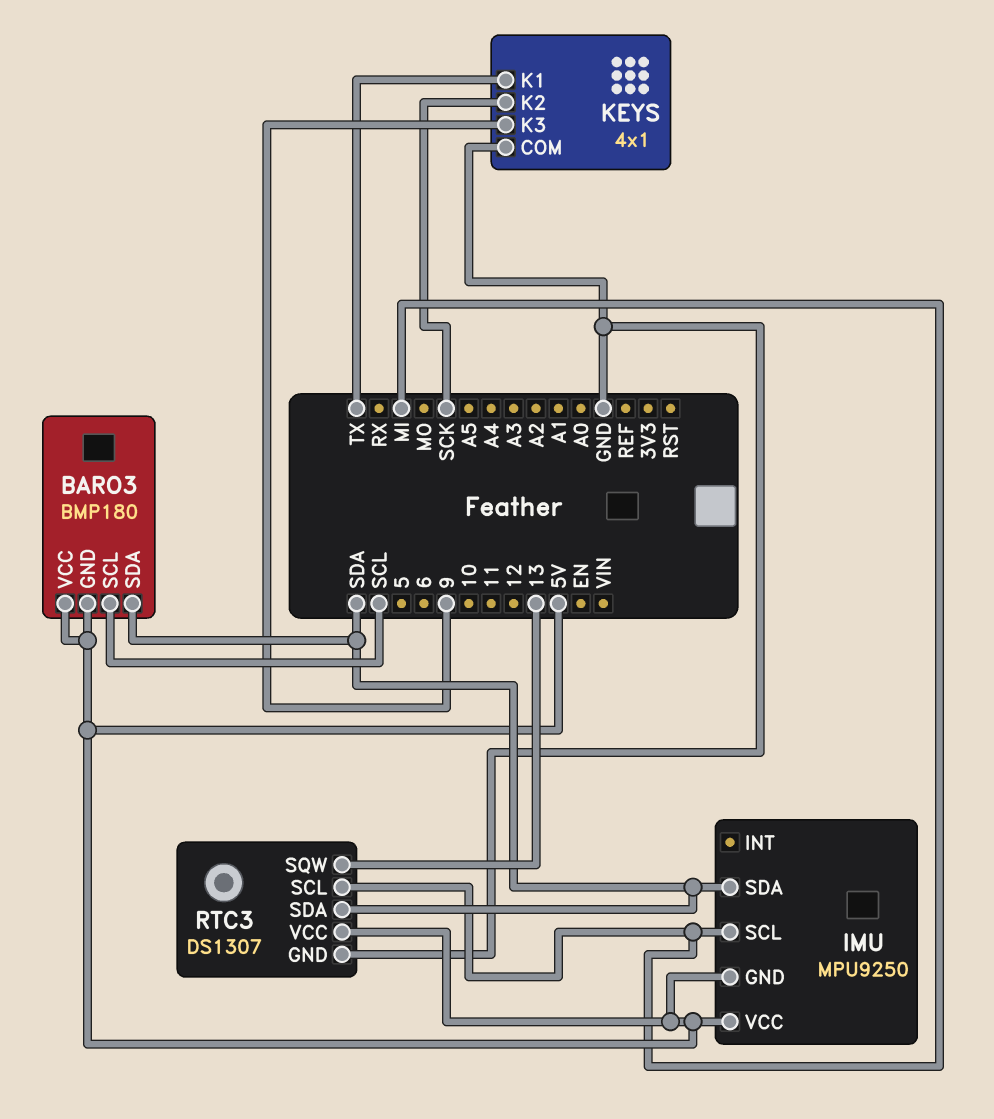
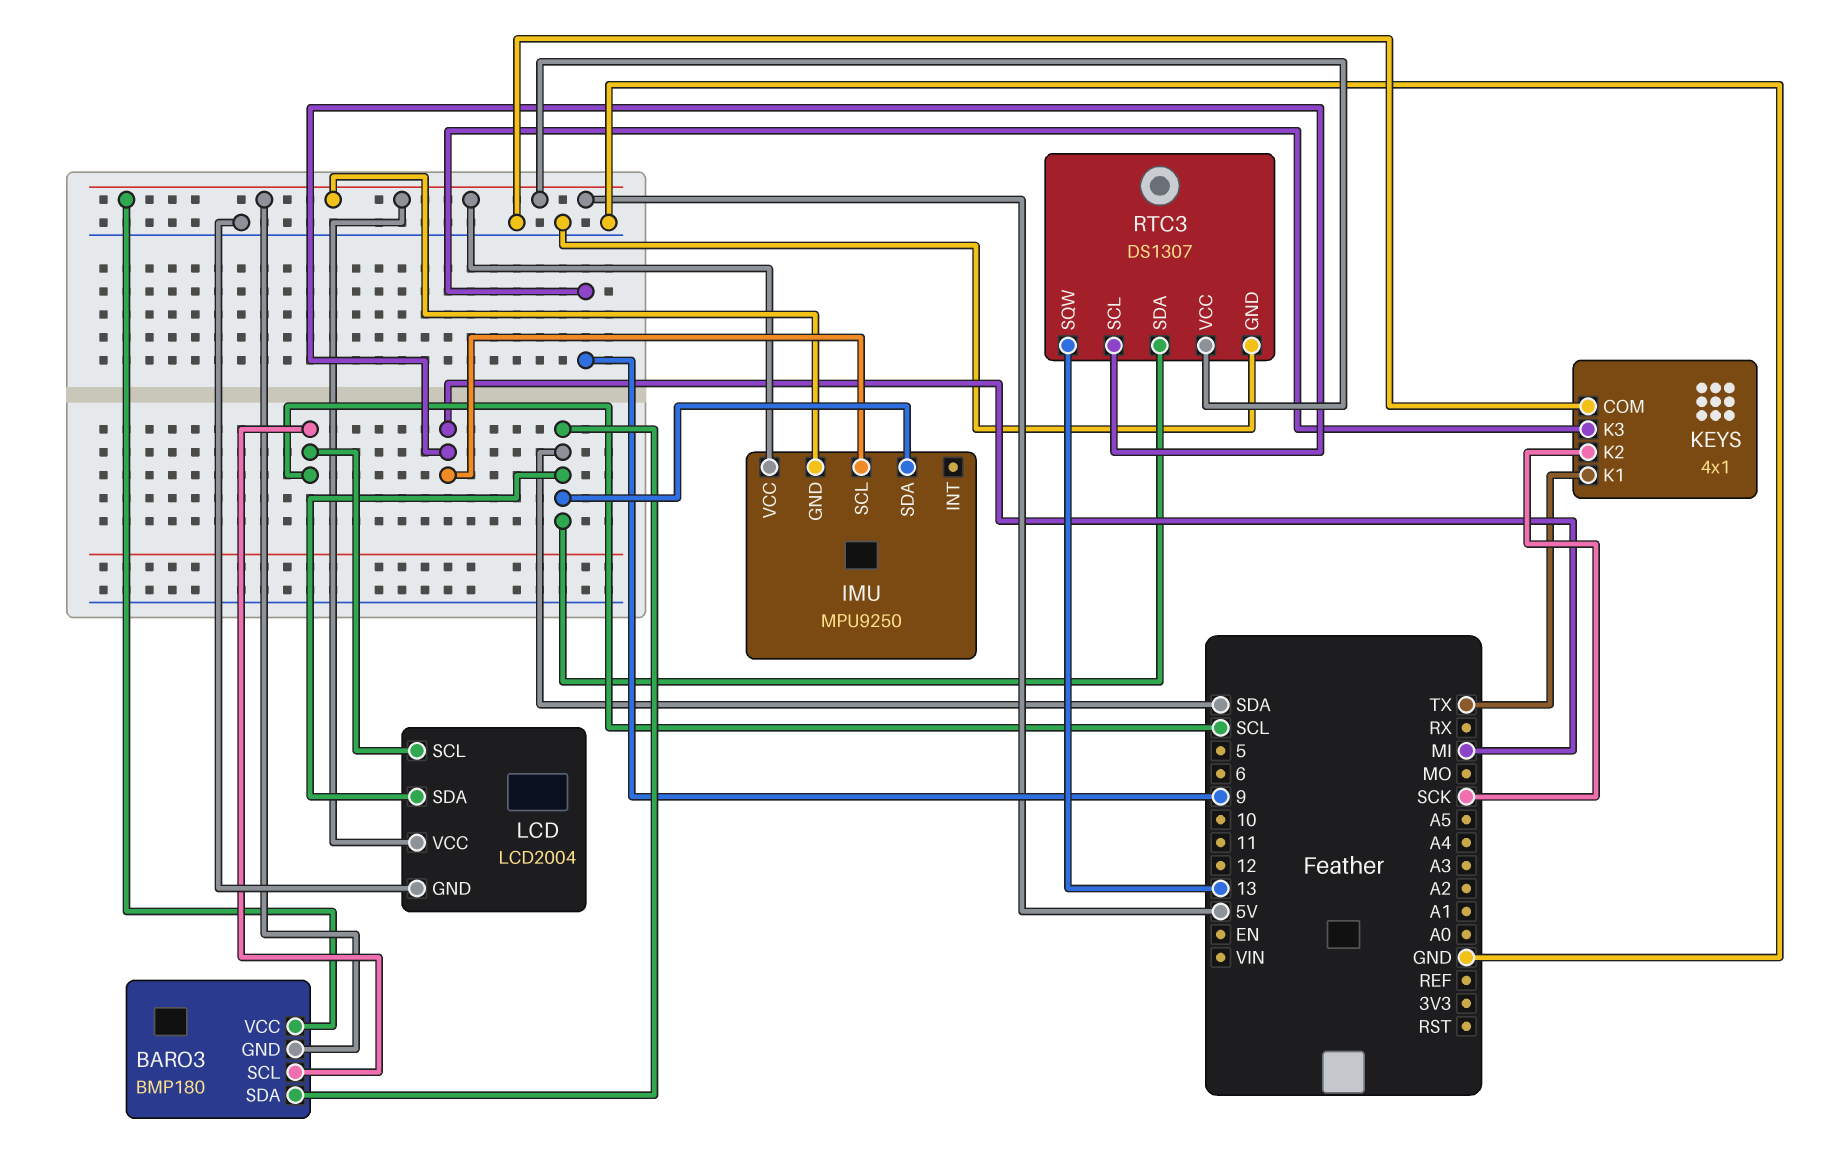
LCD: none -> LCD2004
LCD pin GND: none -> GND
LCD pin SCL: none -> SCL
LCD pin SDA: none -> SDA
LCD pin VCC: none -> 5V

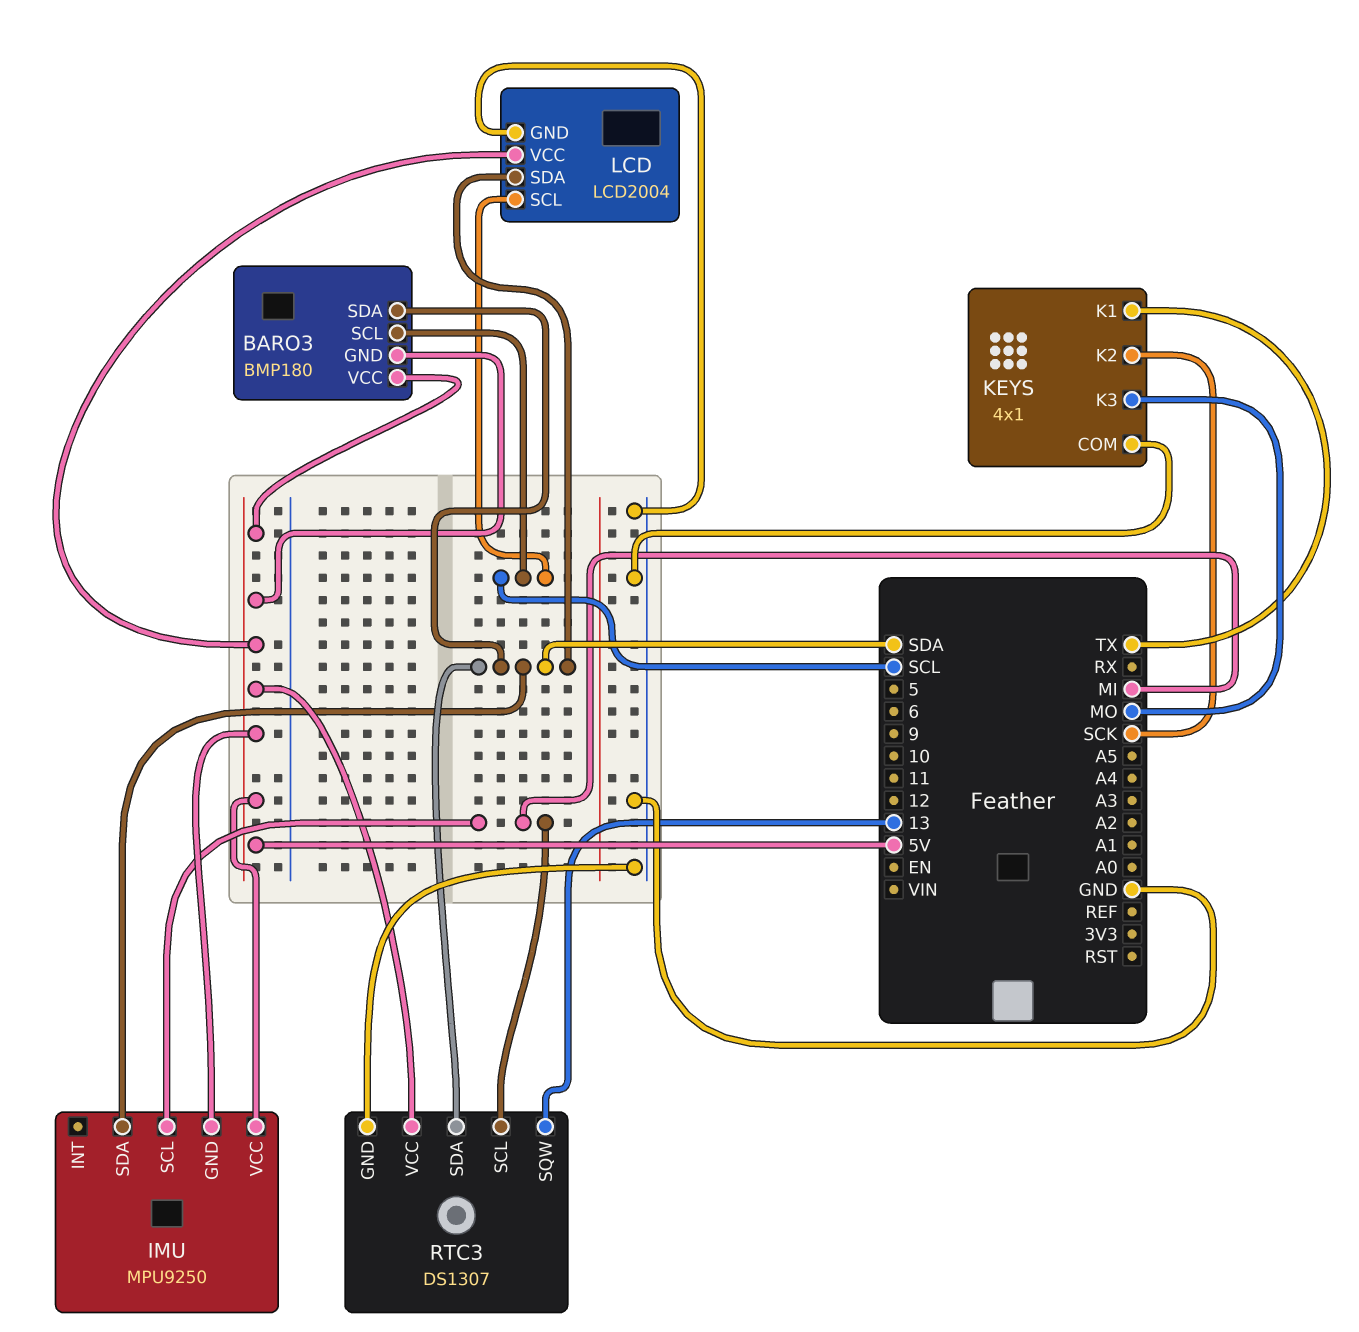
KEYS pin K3: 9 -> MO

